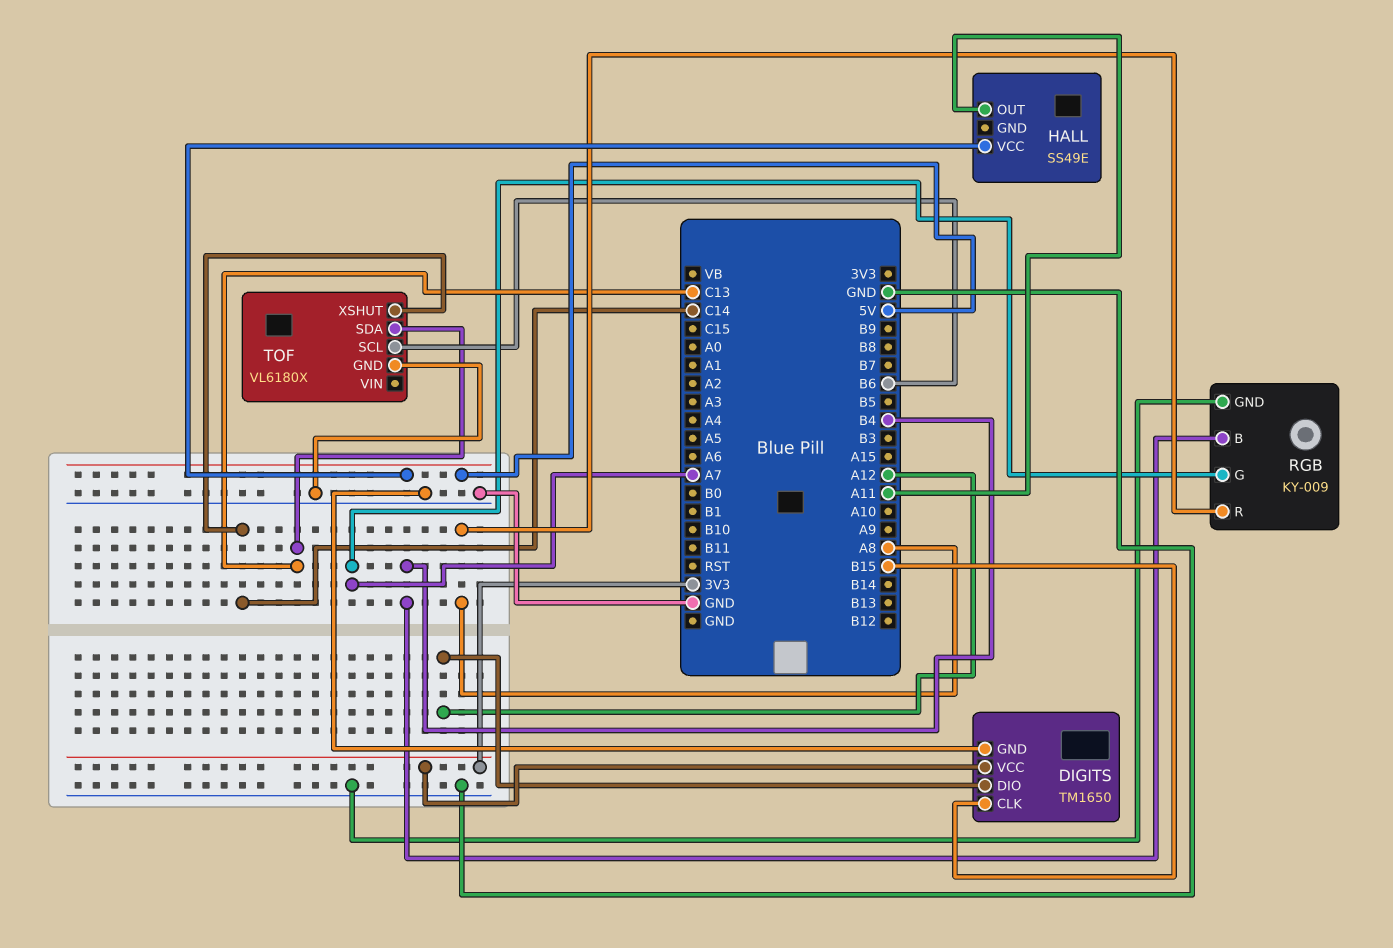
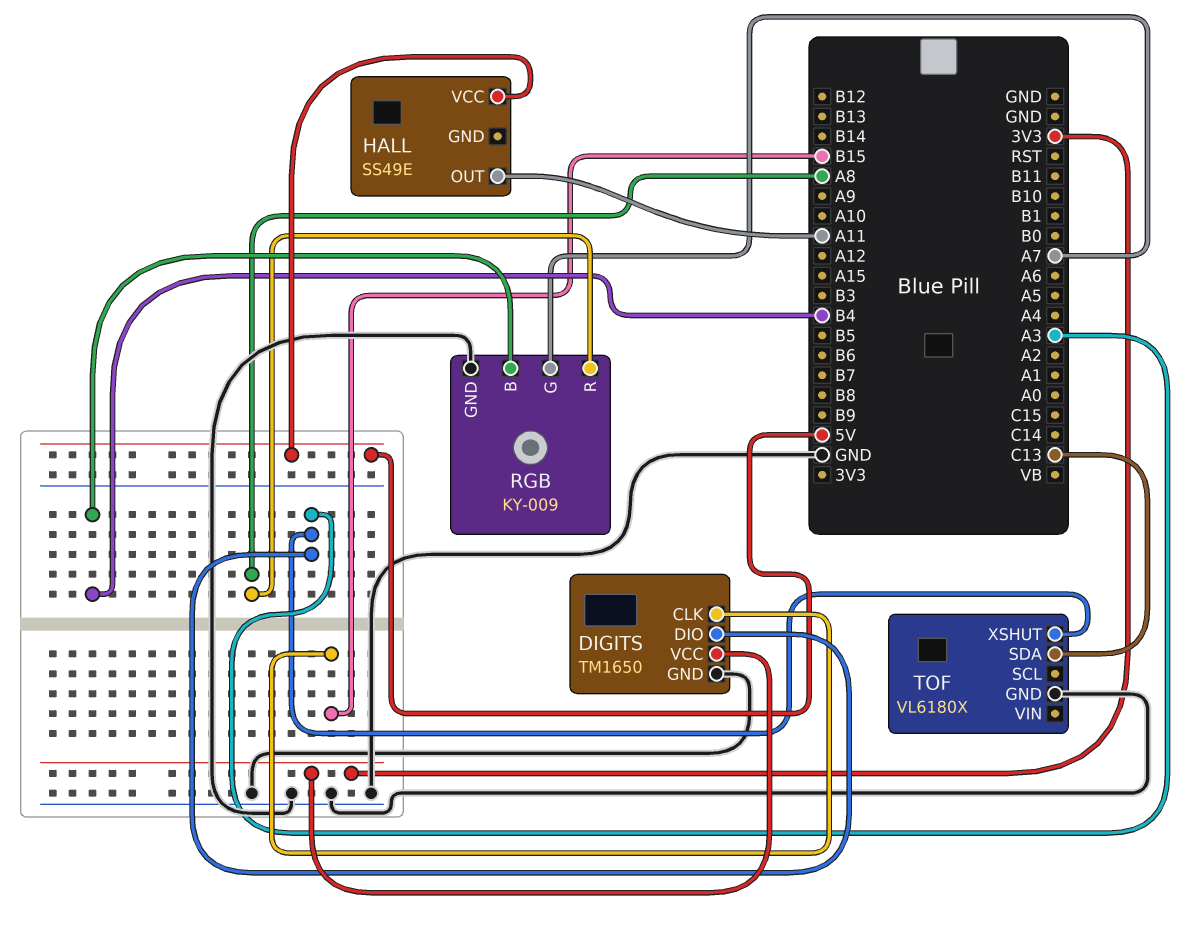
DIGITS pin DIO: A12 -> A3
TOF pin SCL: B6 -> none
TOF pin XSHUT: C14 -> A3

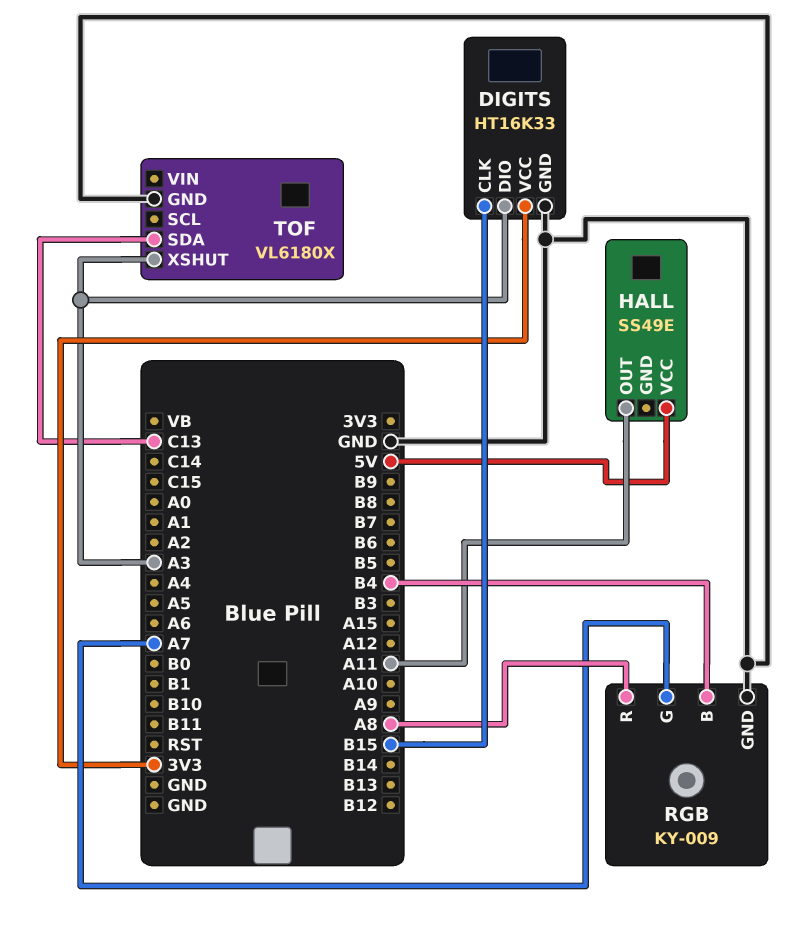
DIGITS: TM1650 -> HT16K33

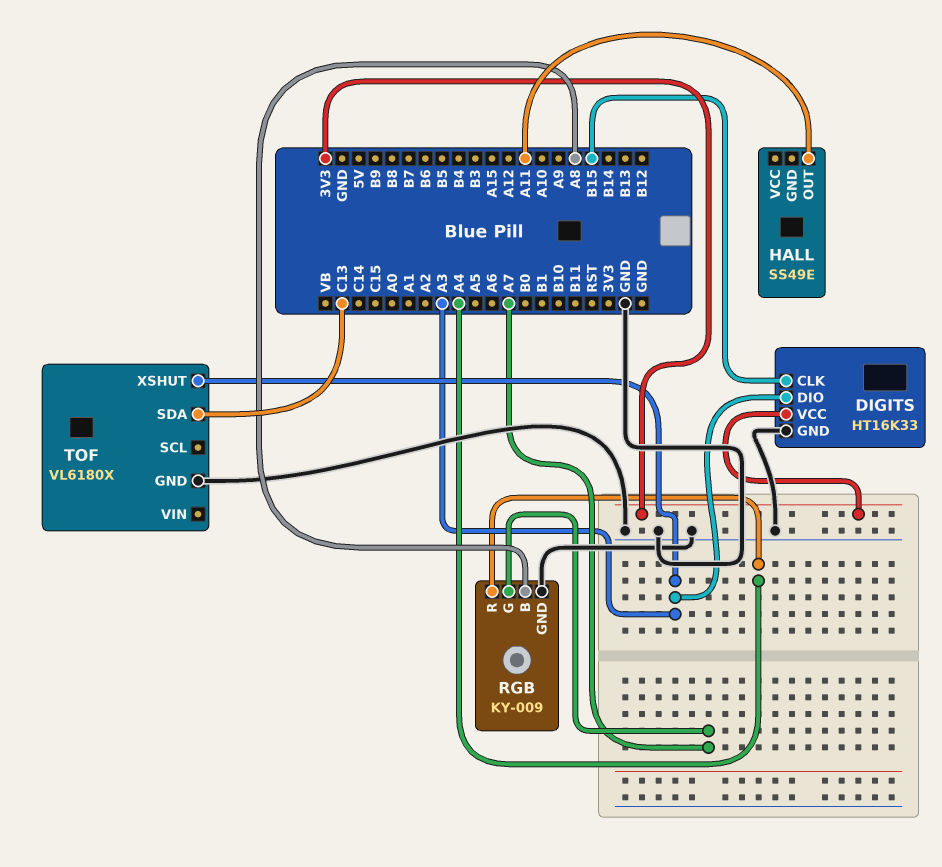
HALL pin VCC: 5V -> none
RGB pin B: B4 -> A8
RGB pin R: A8 -> A4

